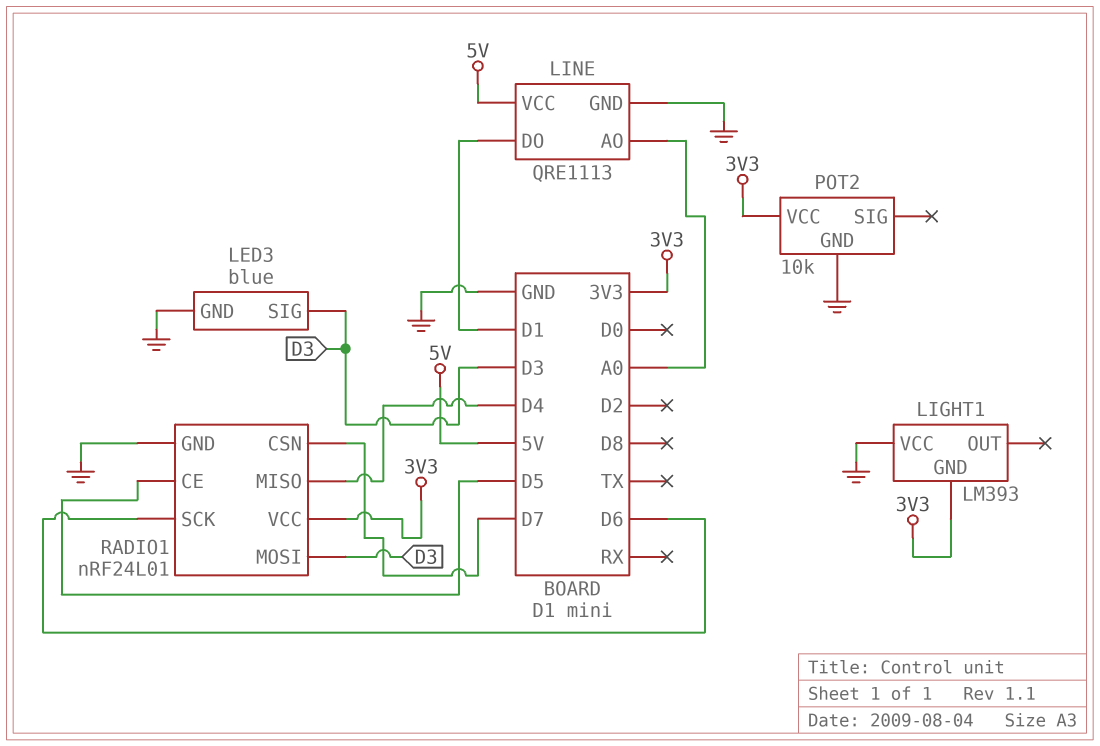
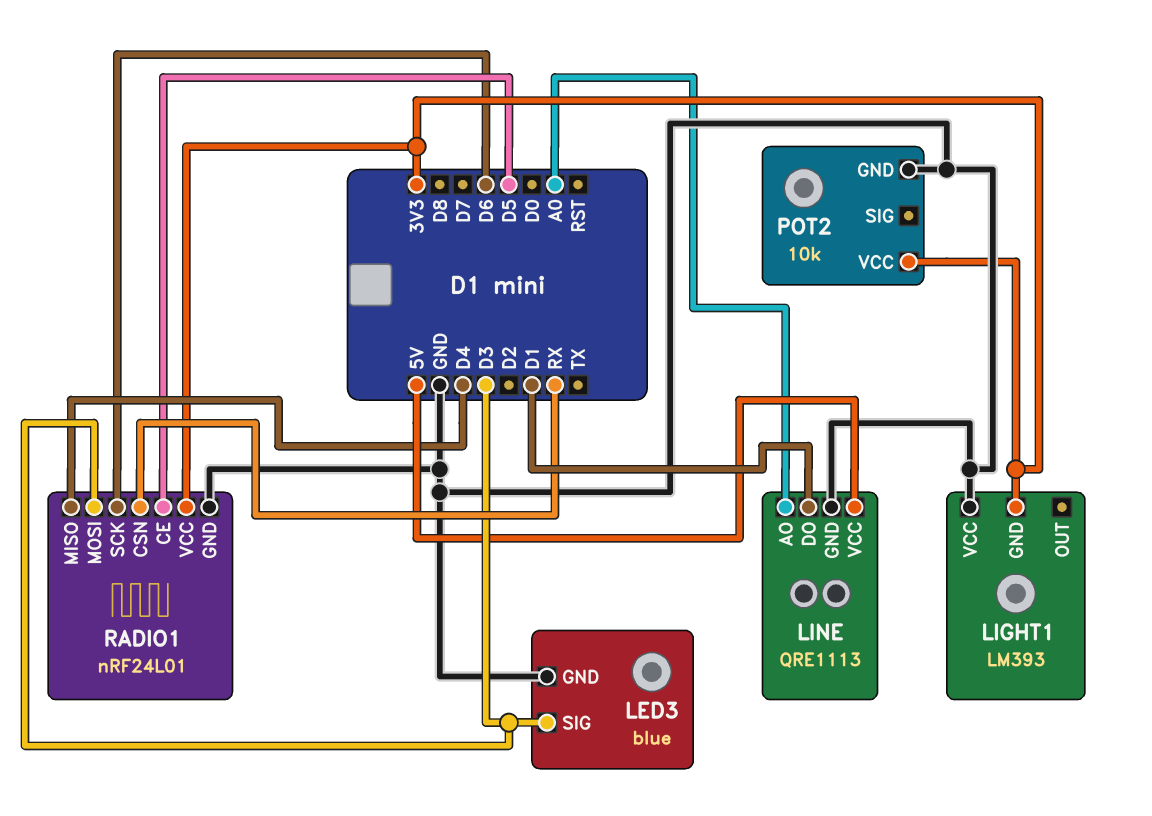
RADIO1 pin CSN: D7 -> RX

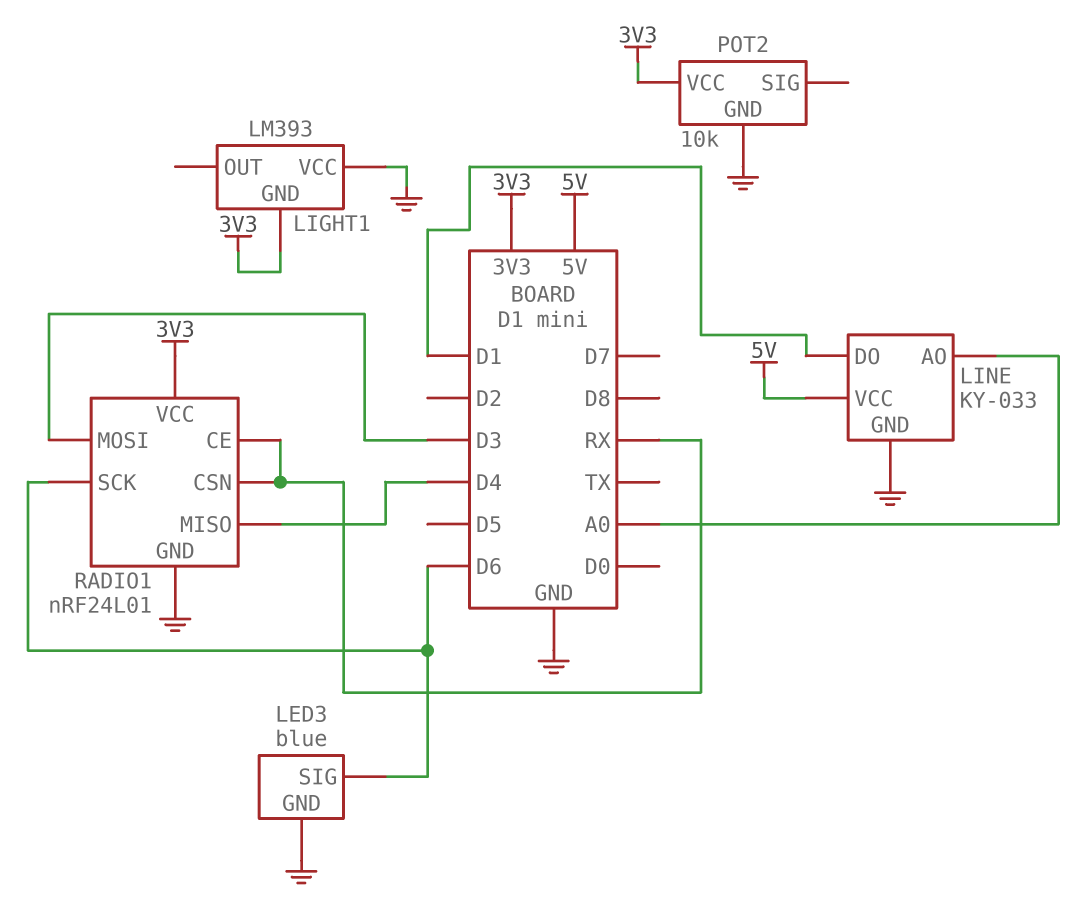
LED3 pin SIG: D3 -> D6
LINE: QRE1113 -> KY-033
RADIO1 pin CE: D5 -> RX

